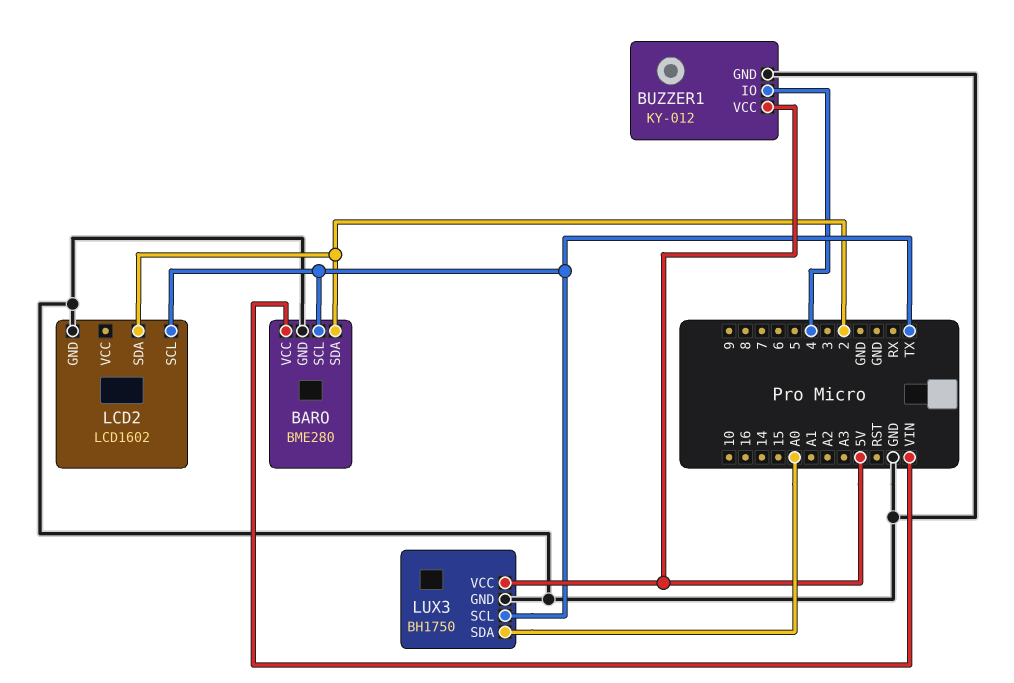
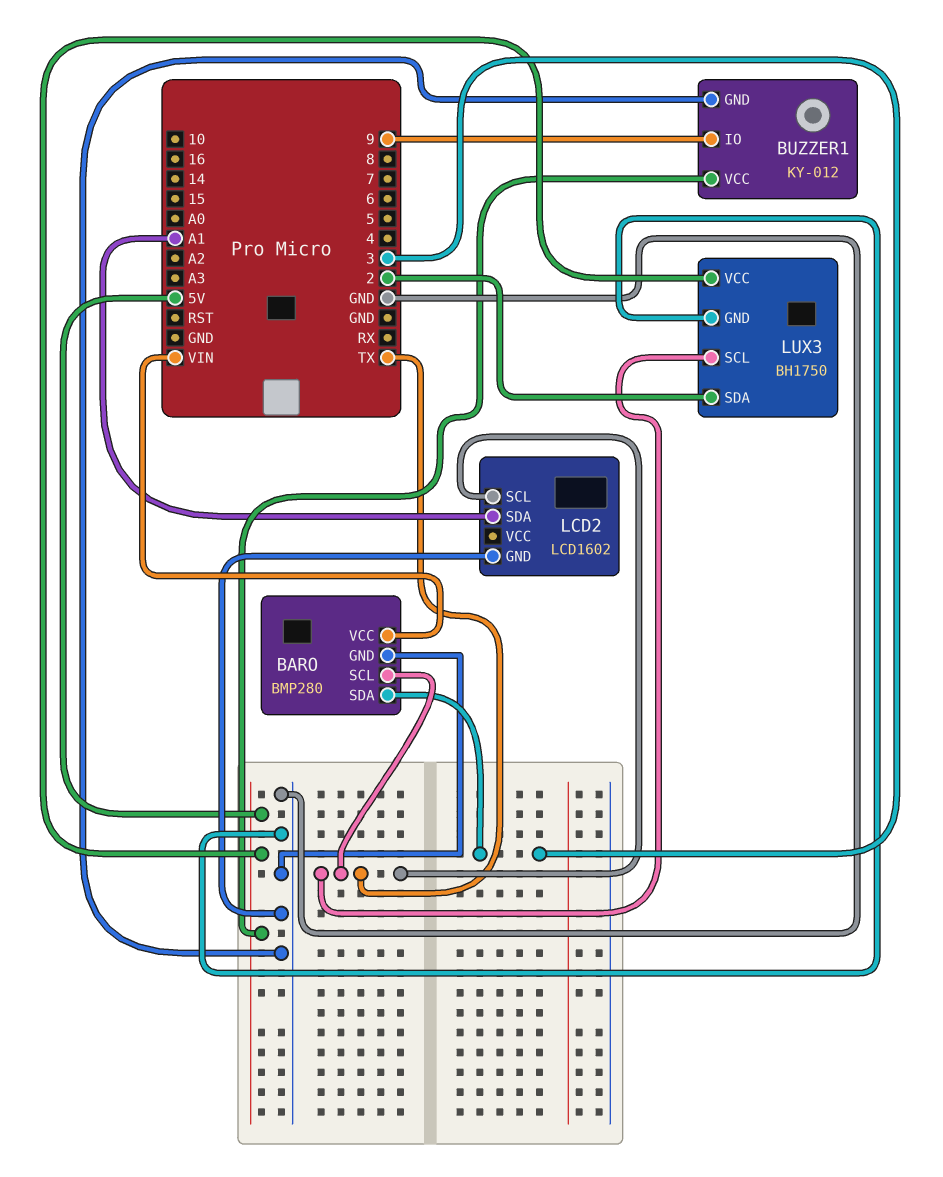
BARO: BME280 -> BMP280
BARO pin SDA: 2 -> 3
BUZZER1 pin IO: 4 -> 9
LCD2 pin SDA: 2 -> A1
LUX3 pin SDA: A0 -> 2

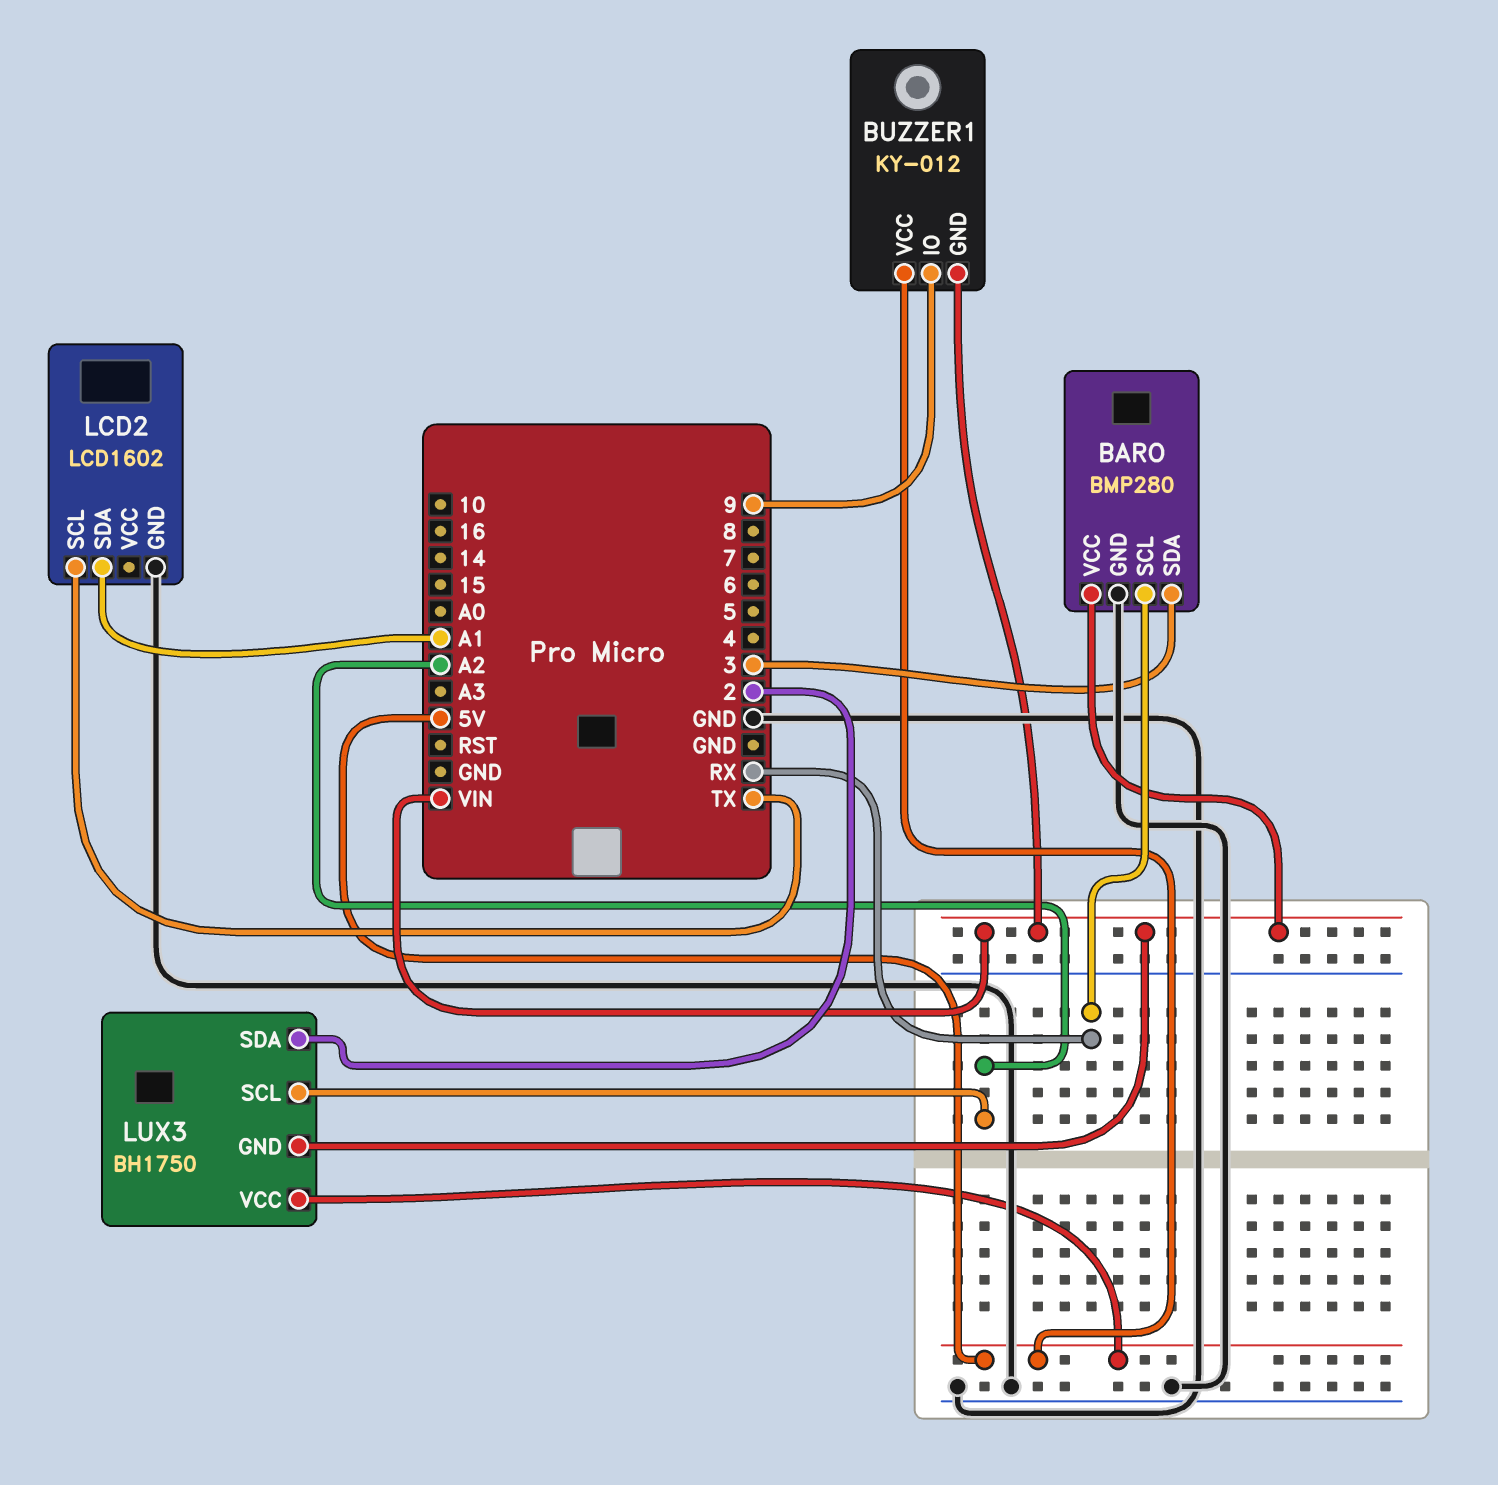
BARO pin SCL: TX -> RX
BUZZER1 pin GND: GND -> VIN
LUX3 pin GND: GND -> VIN
LUX3 pin SCL: TX -> A2

